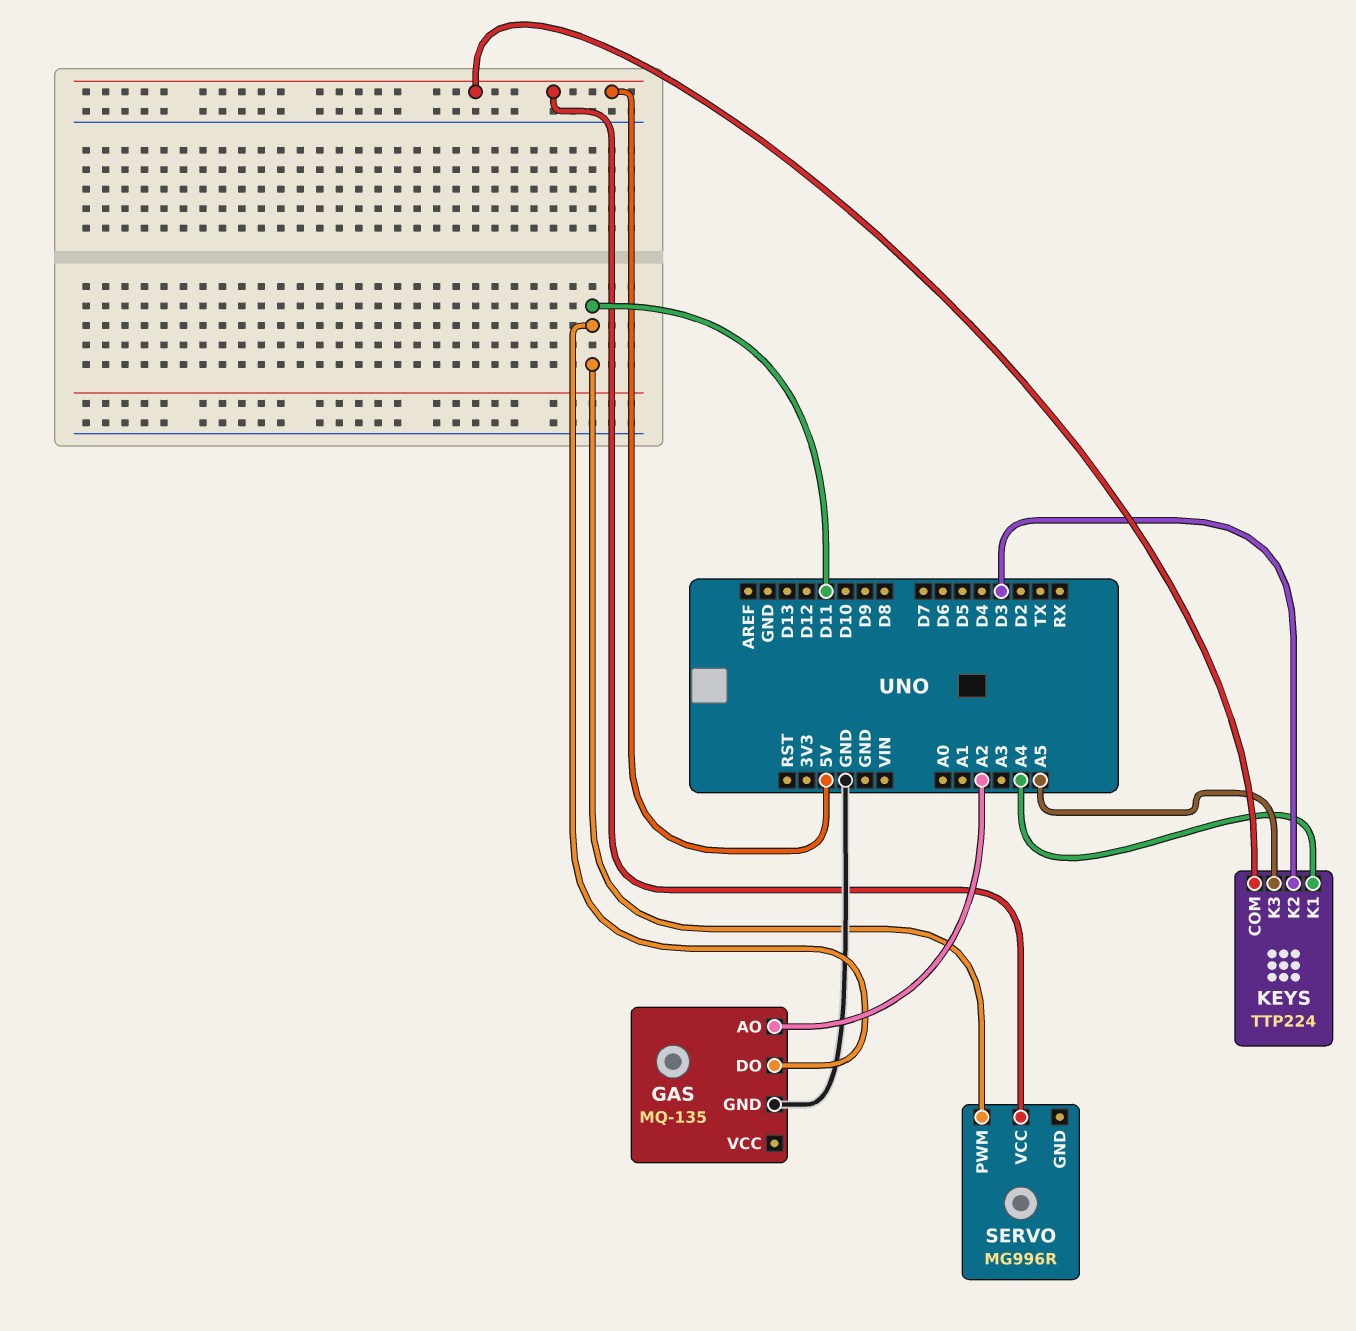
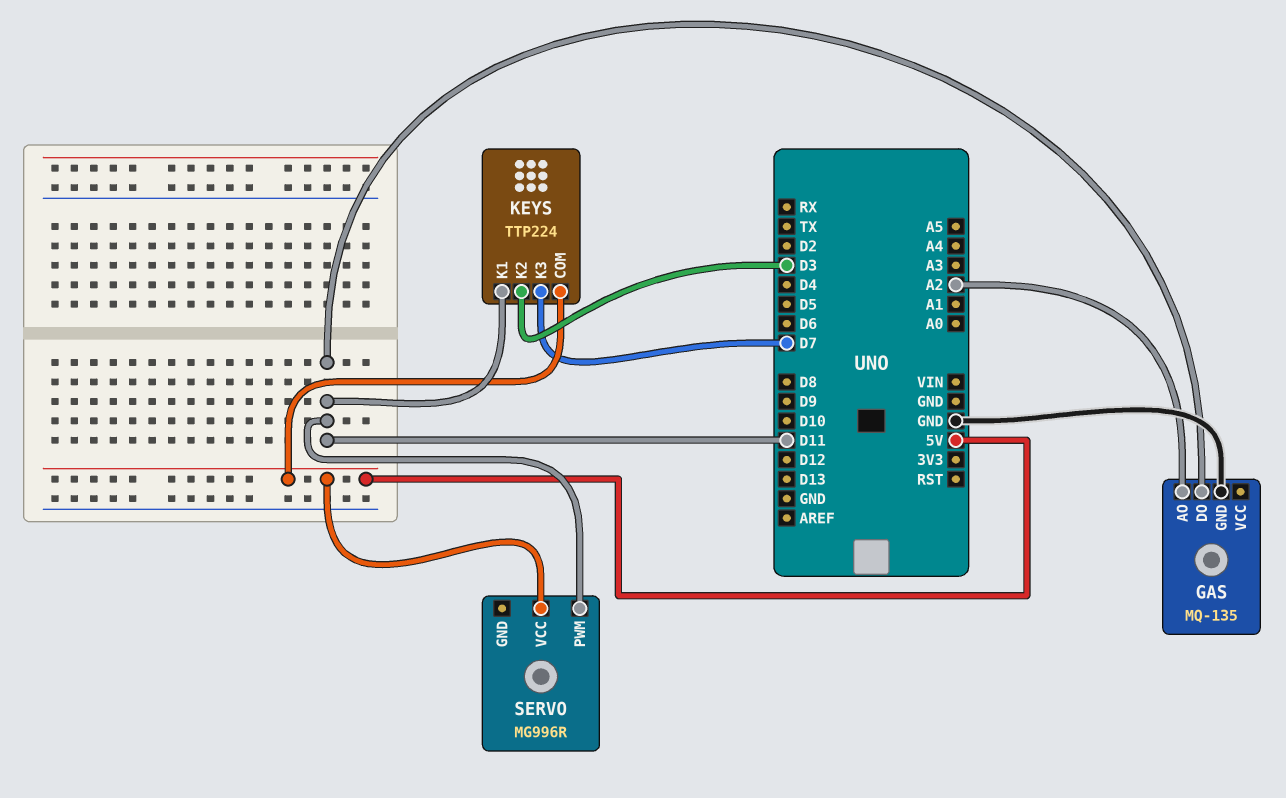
KEYS pin K1: A4 -> D11
KEYS pin K3: A5 -> D7

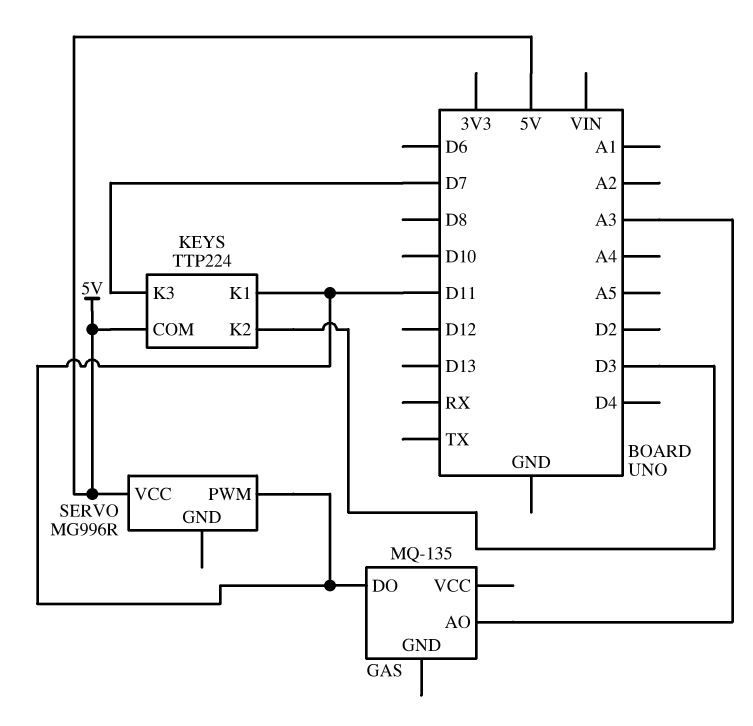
GAS pin AO: A2 -> A3
GAS pin GND: GND -> none

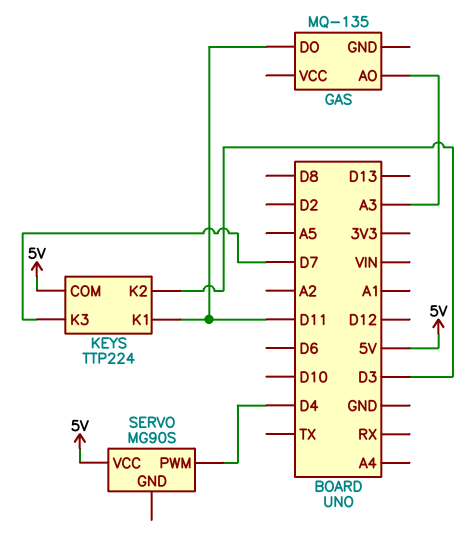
SERVO: MG996R -> MG90S
SERVO pin PWM: D11 -> D4

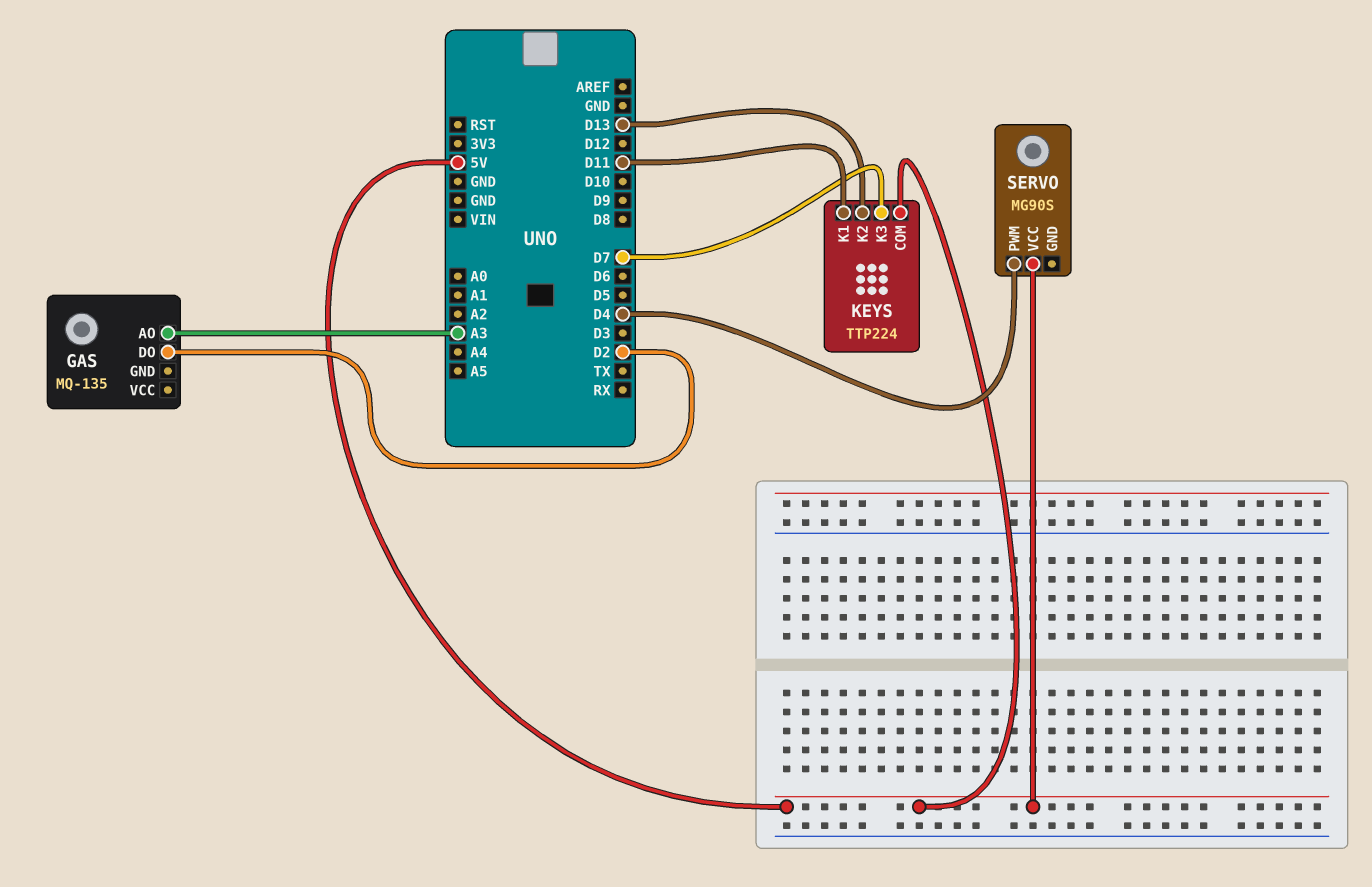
GAS pin DO: D11 -> D2
KEYS pin K2: D3 -> D13

